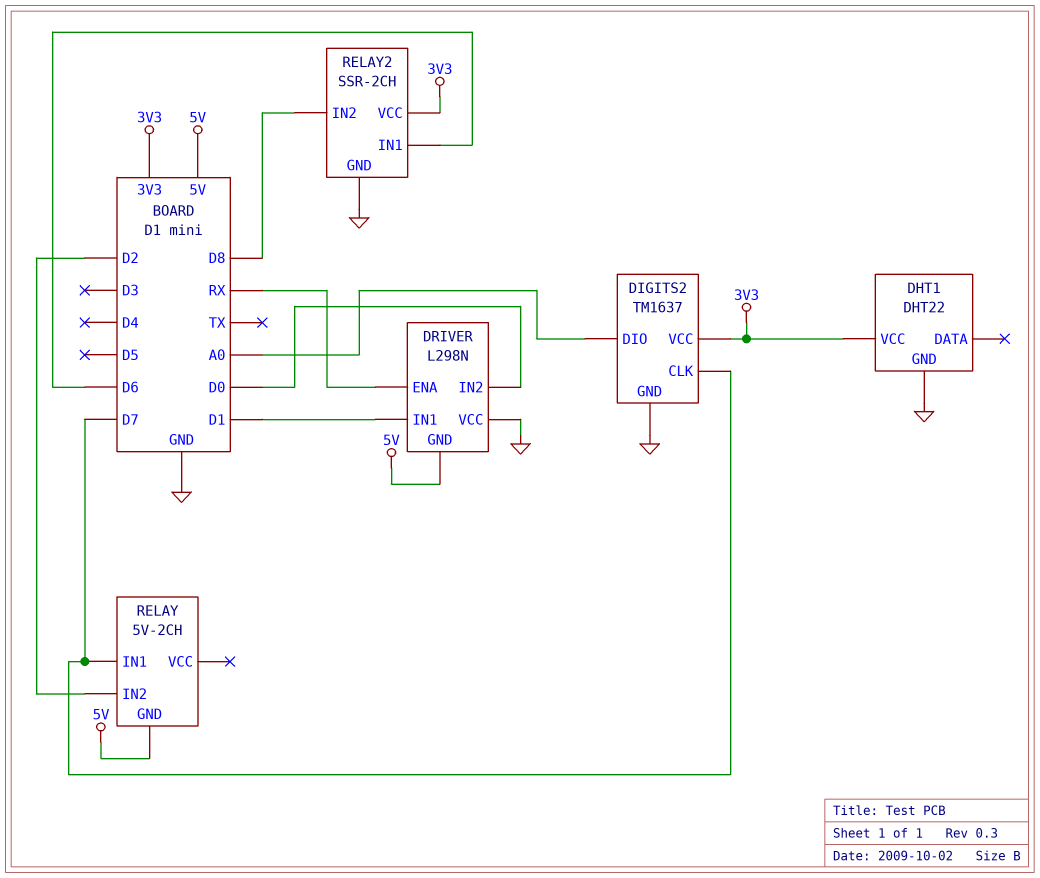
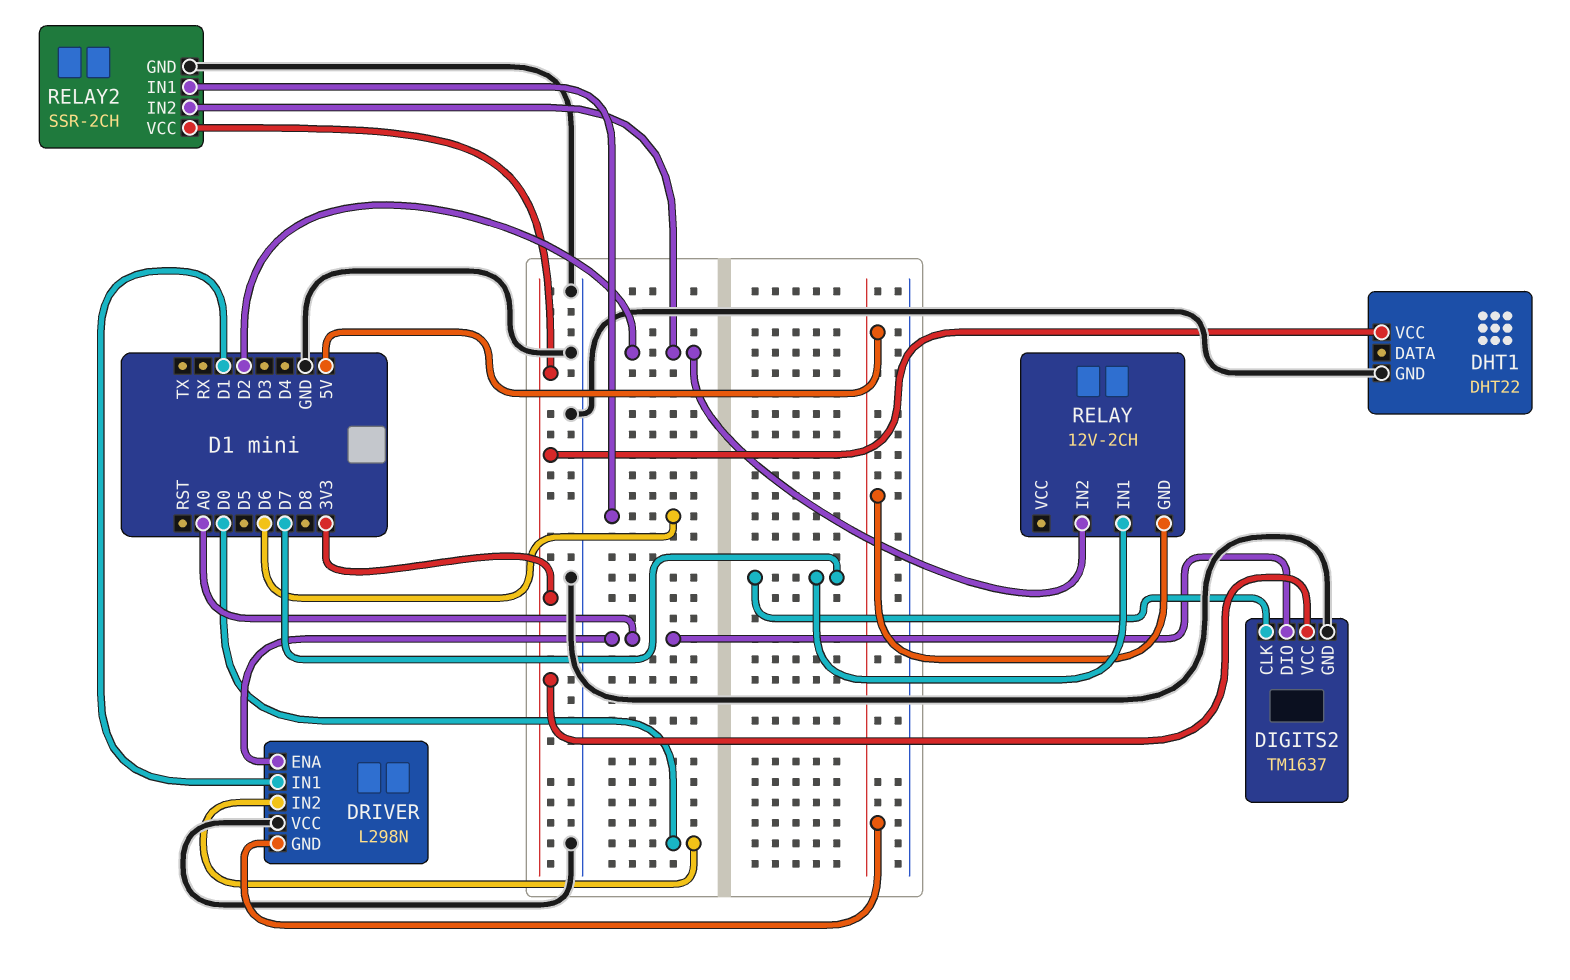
DRIVER pin ENA: RX -> A0
RELAY: 5V-2CH -> 12V-2CH
RELAY2 pin IN2: D8 -> D2

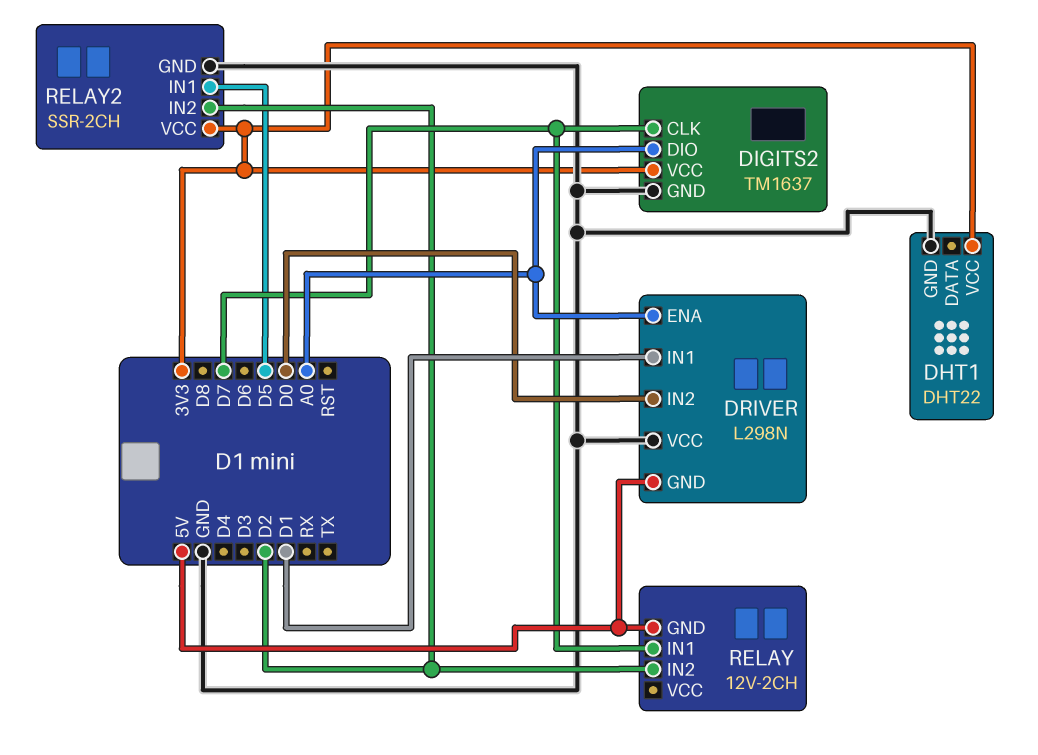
RELAY2 pin IN1: D6 -> D5

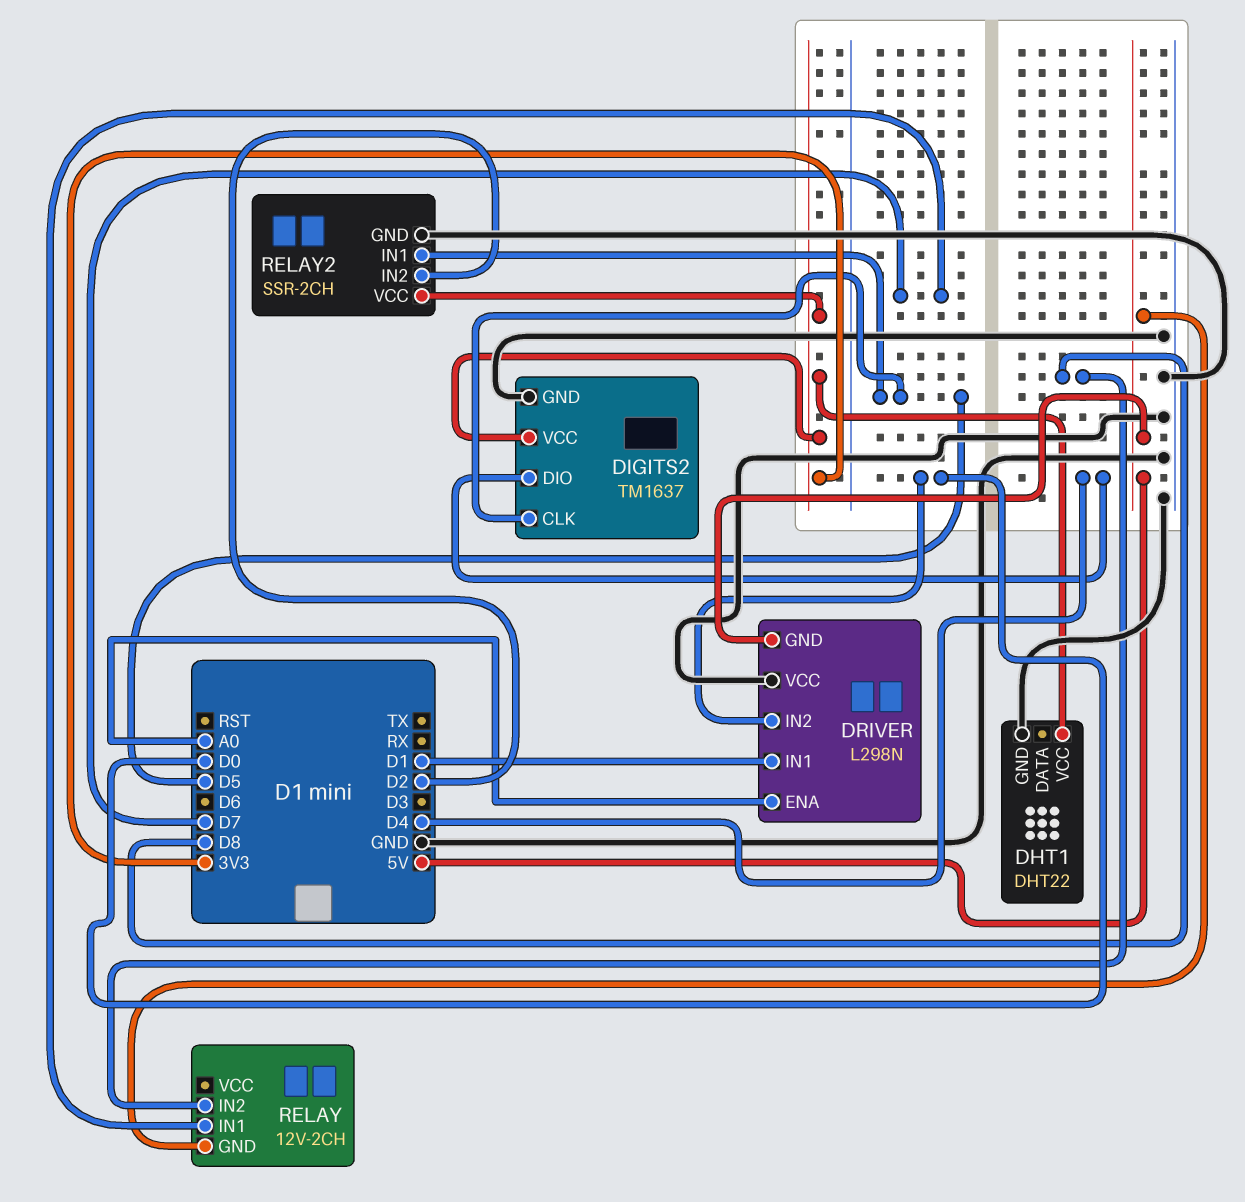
DIGITS2 pin CLK: D7 -> D5
DIGITS2 pin DIO: A0 -> D4
RELAY pin IN2: D2 -> D8

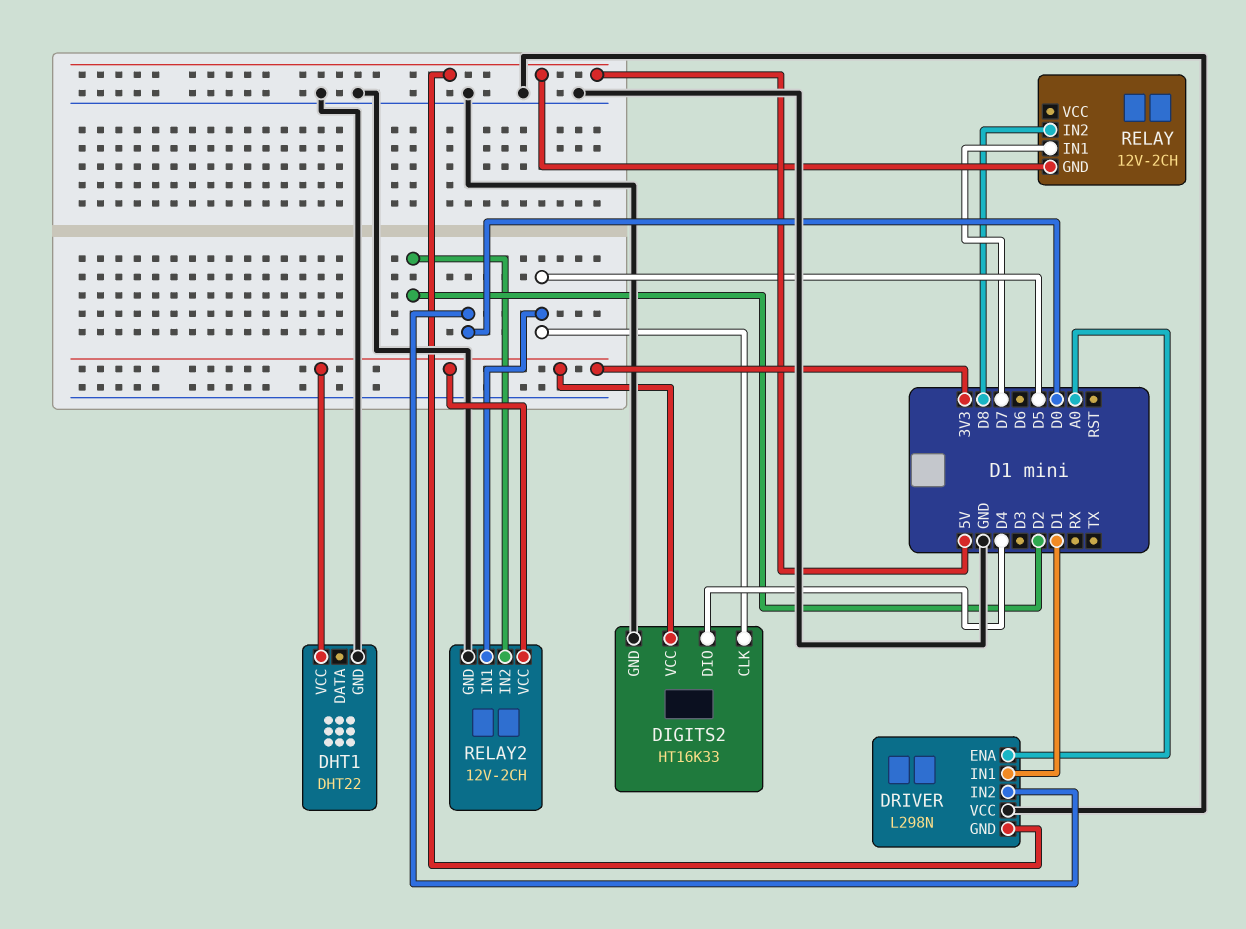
DIGITS2: TM1637 -> HT16K33
RELAY2: SSR-2CH -> 12V-2CH

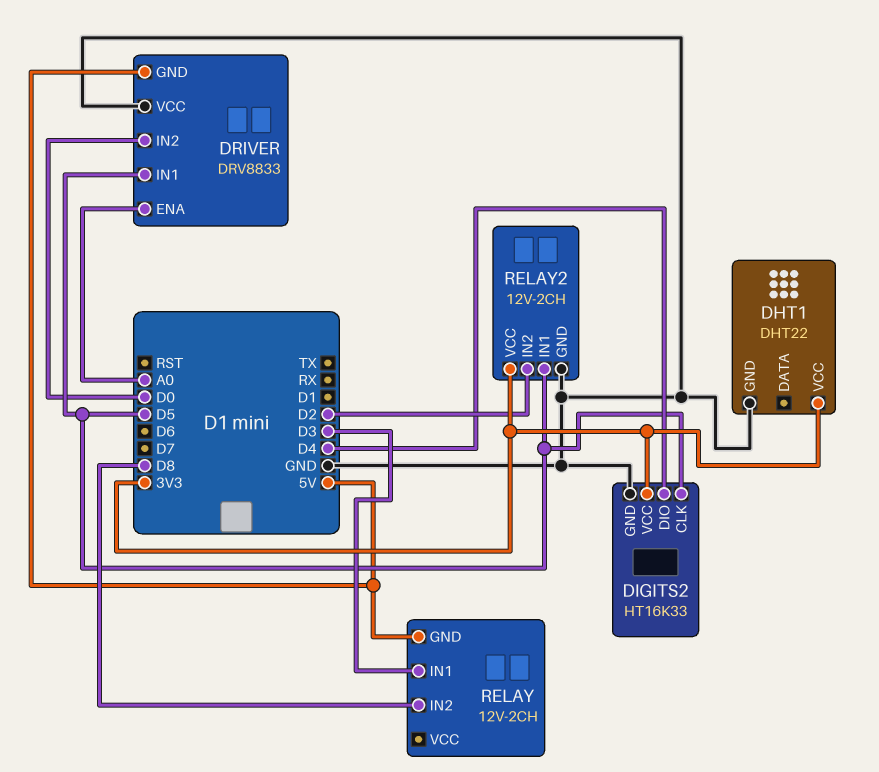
DRIVER: L298N -> DRV8833
DRIVER pin IN1: D1 -> D5
RELAY pin IN1: D7 -> D3

